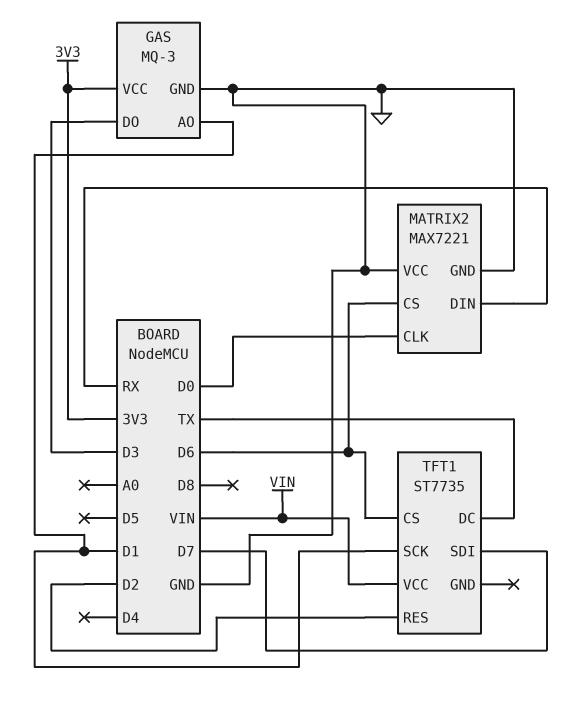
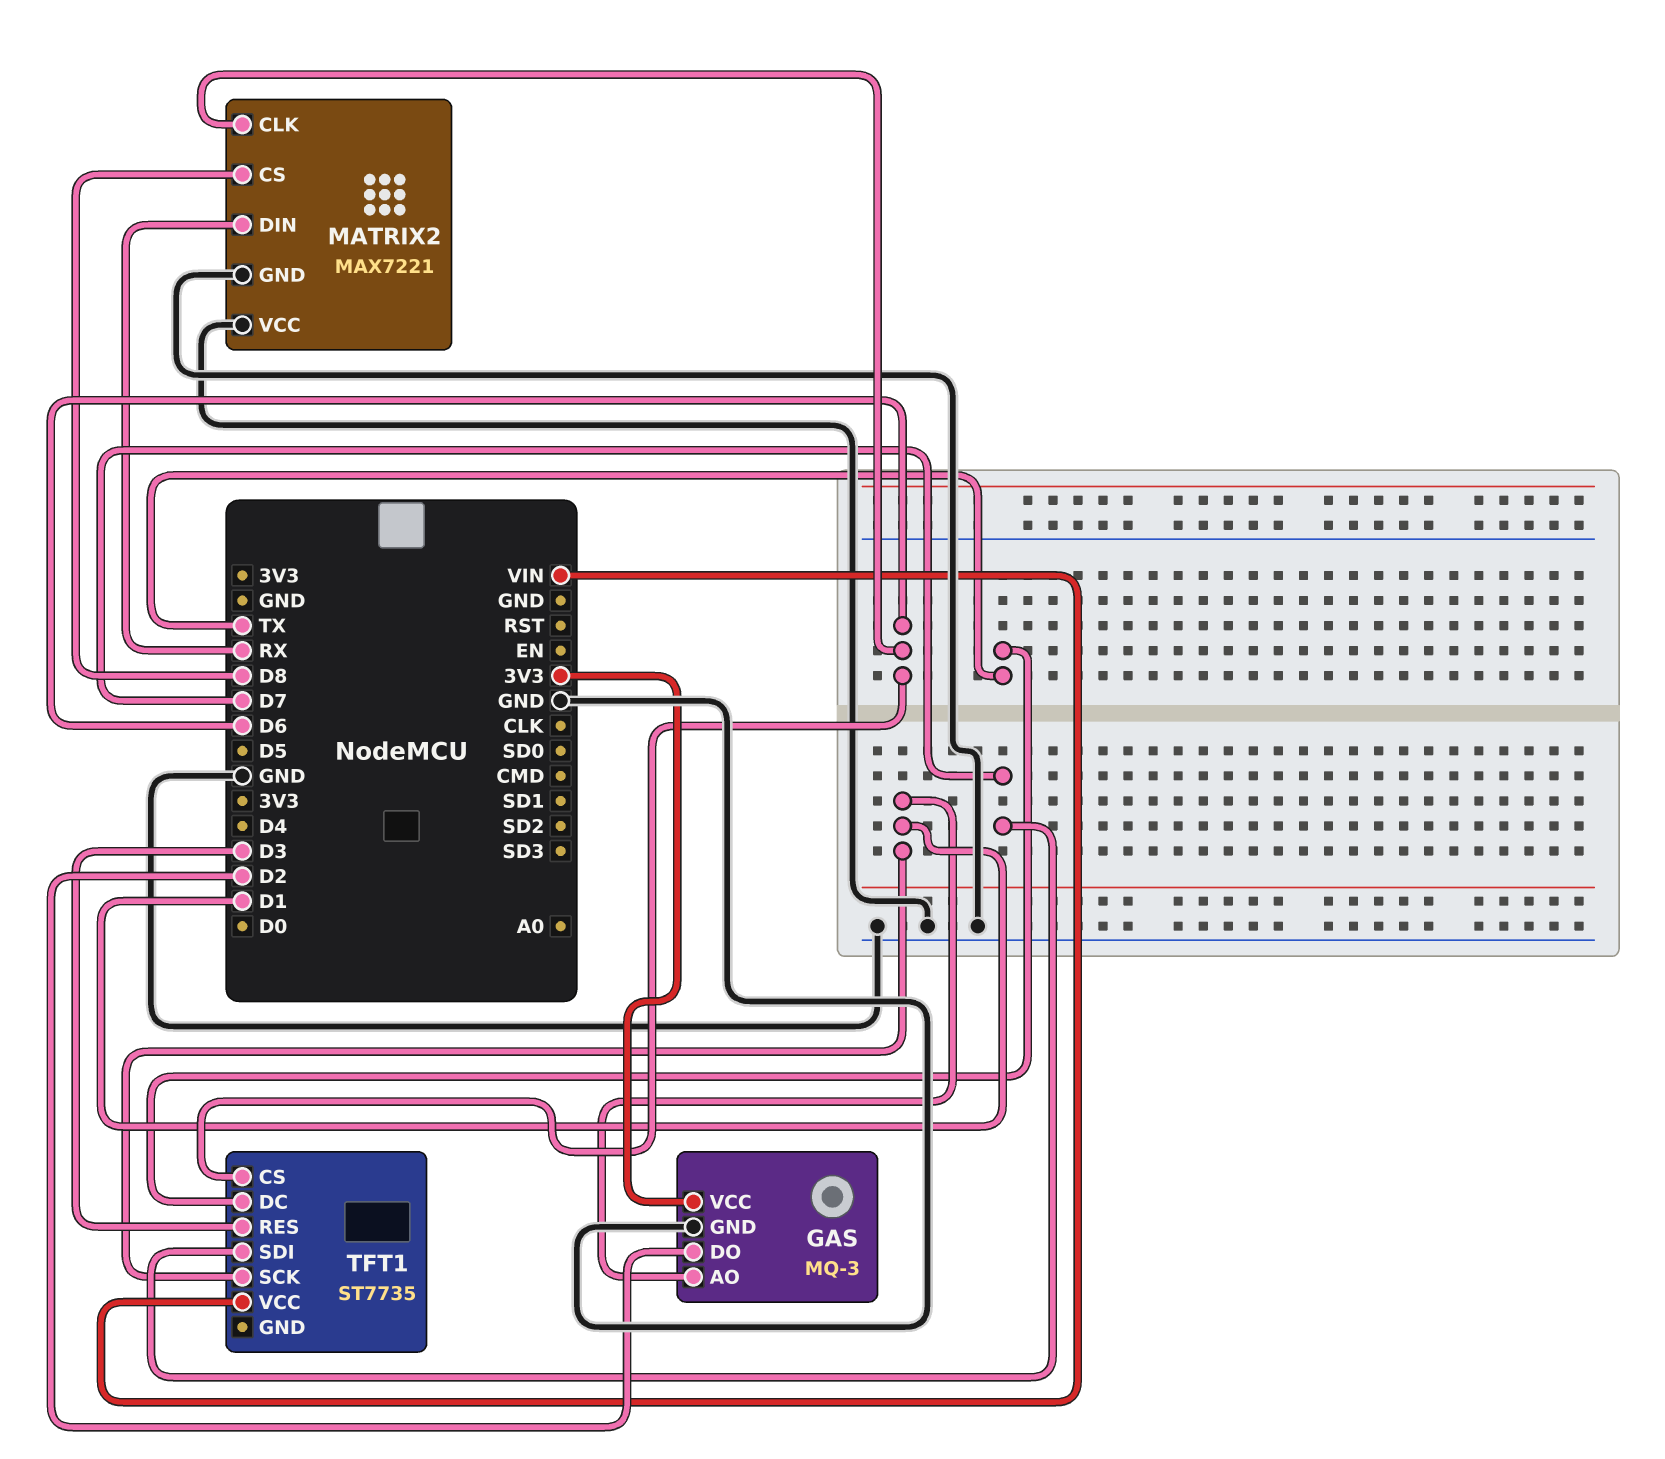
GAS pin DO: D3 -> D2
MATRIX2 pin CLK: D0 -> D6
MATRIX2 pin CS: D6 -> D8
TFT1 pin RES: D2 -> D3

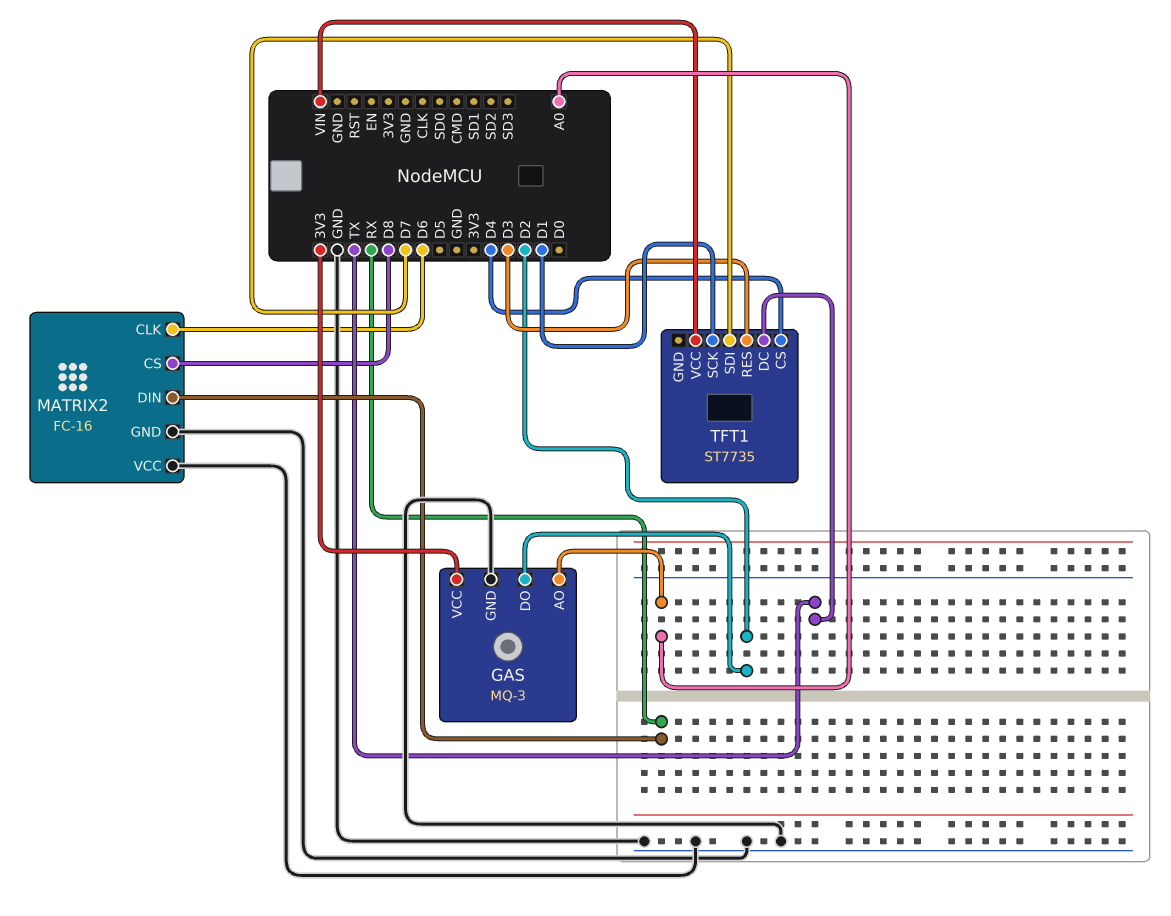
GAS pin AO: D1 -> A0
MATRIX2: MAX7221 -> FC-16
TFT1 pin CS: D6 -> D4

